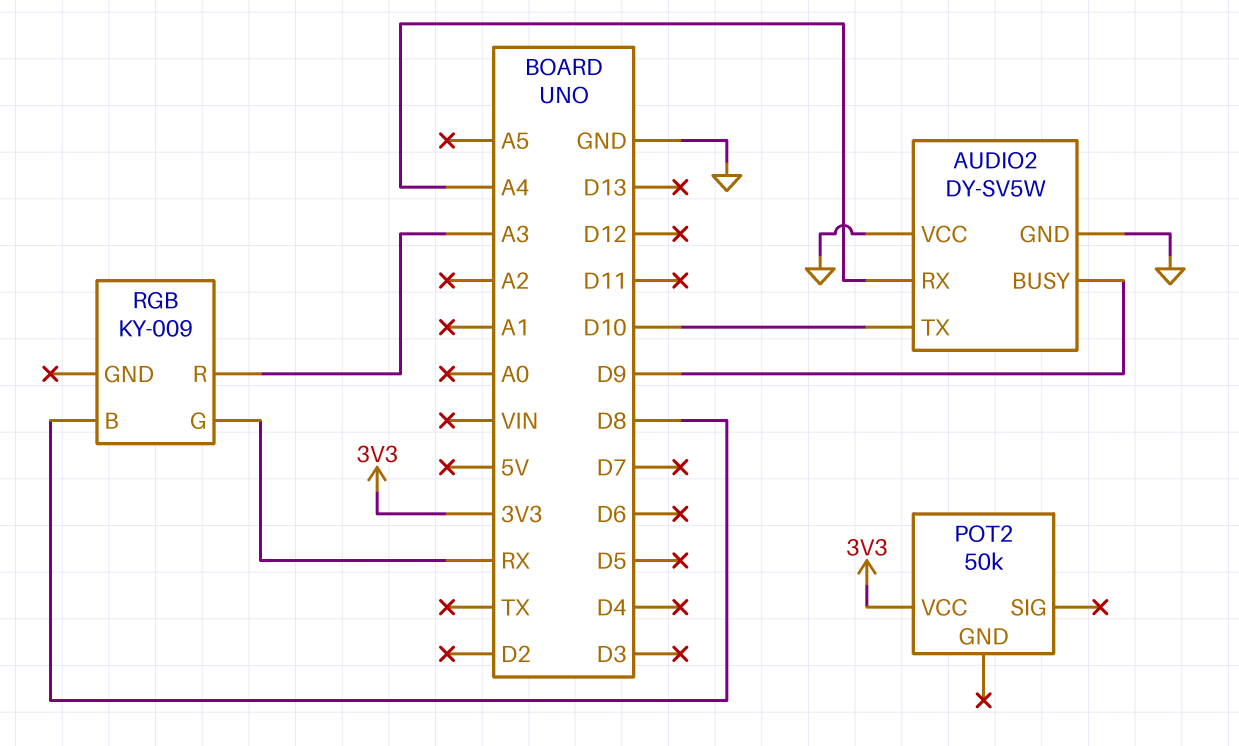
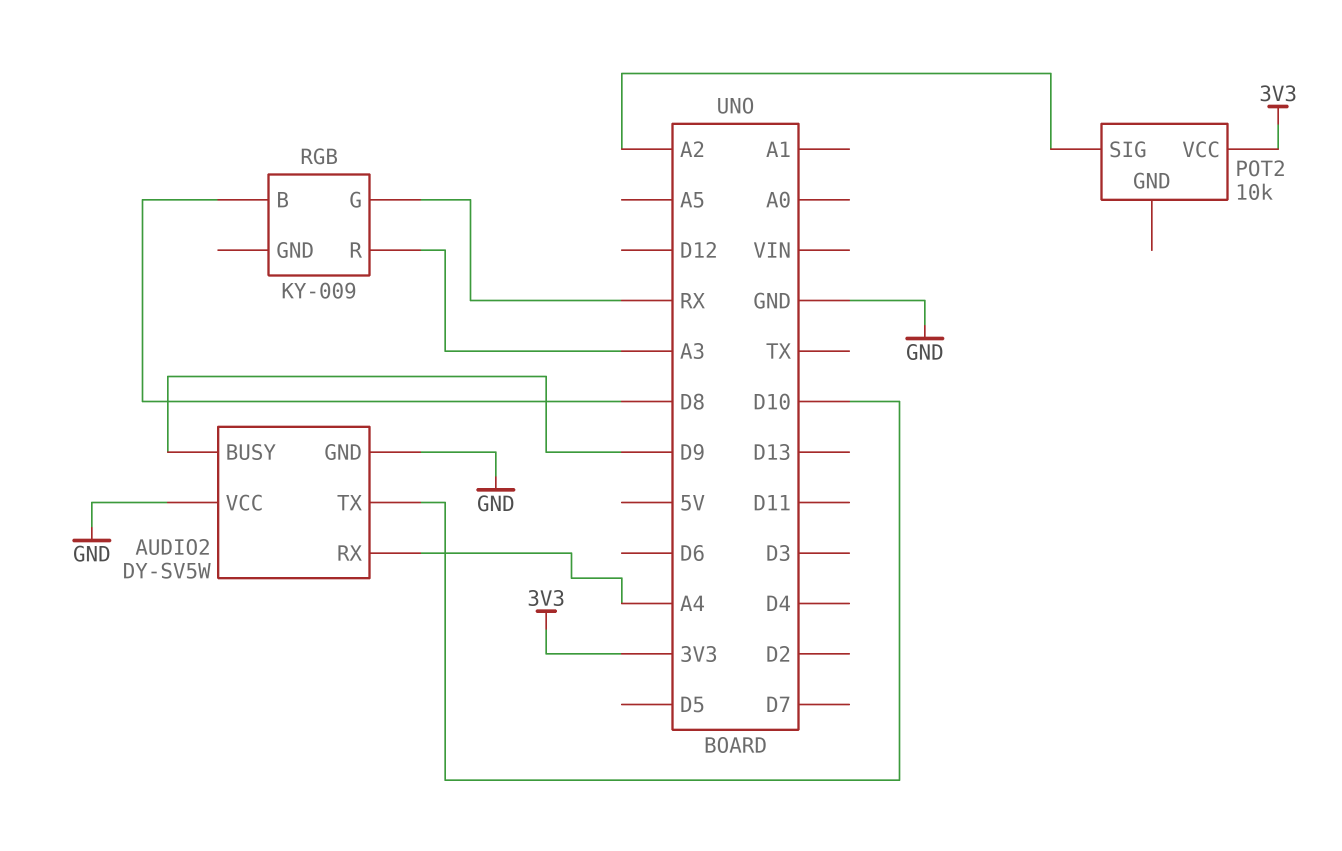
POT2: 50k -> 10k
POT2 pin SIG: none -> A2

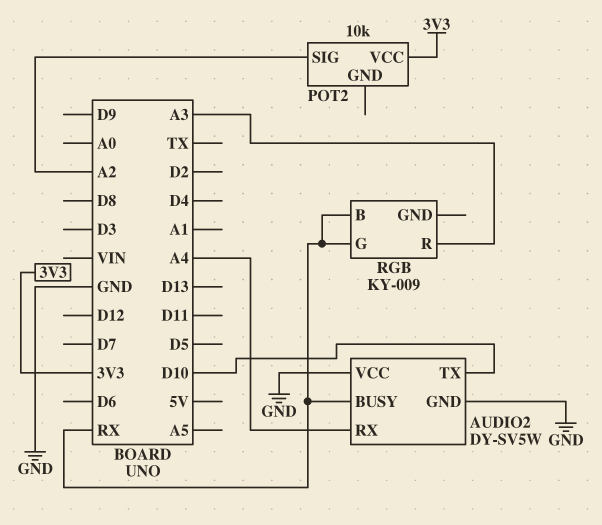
AUDIO2 pin BUSY: D9 -> RX
RGB pin B: D8 -> RX

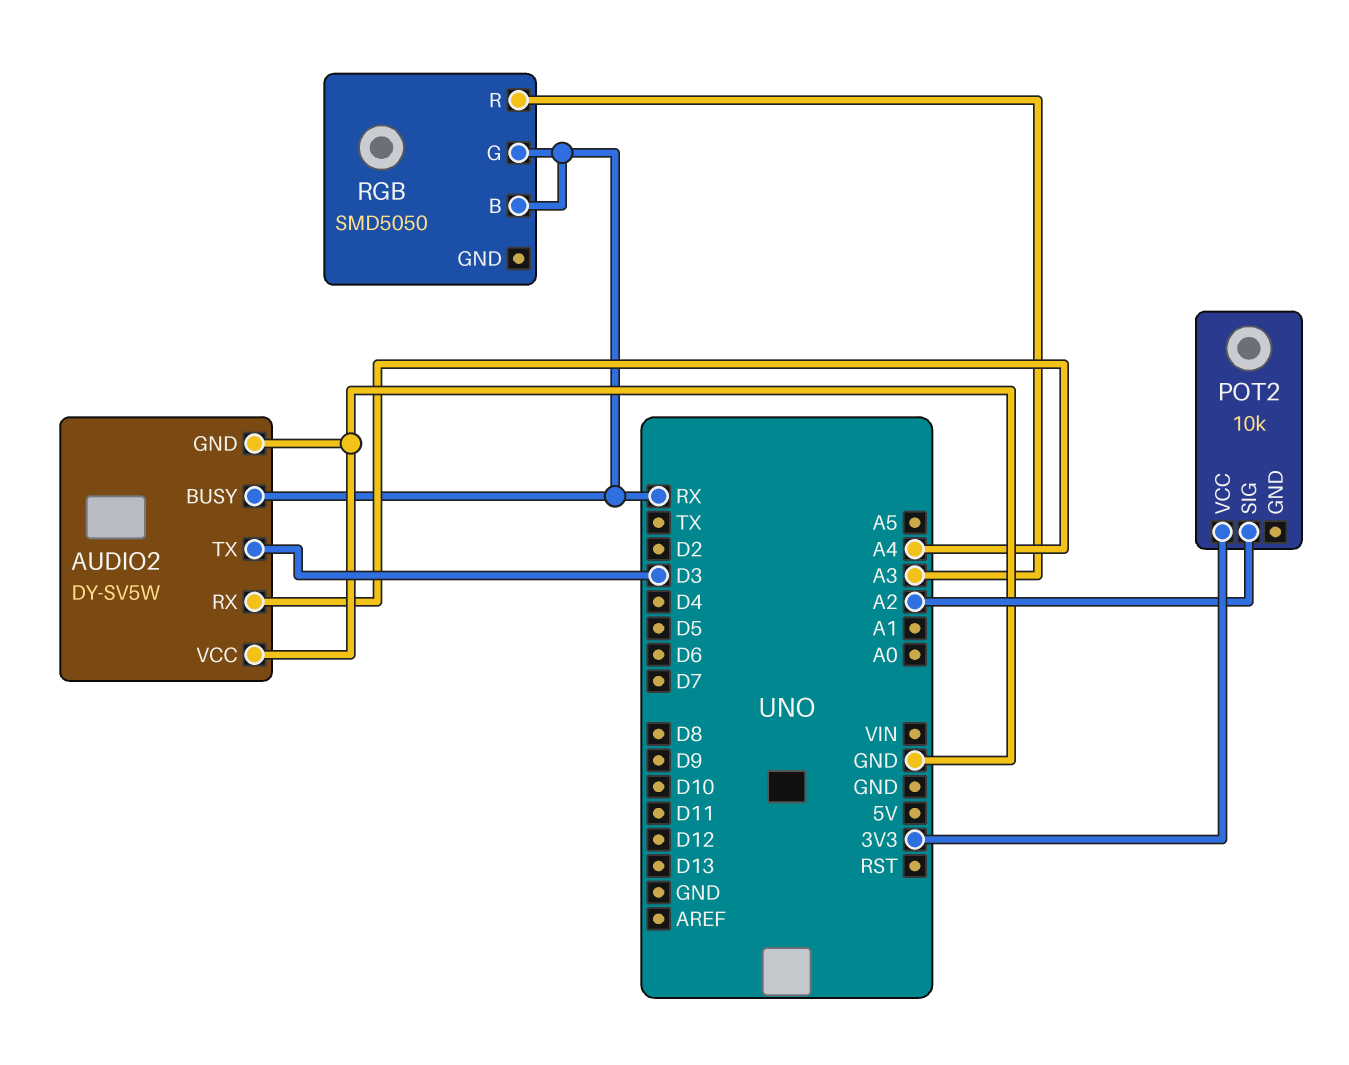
AUDIO2 pin TX: D10 -> D3
RGB: KY-009 -> SMD5050

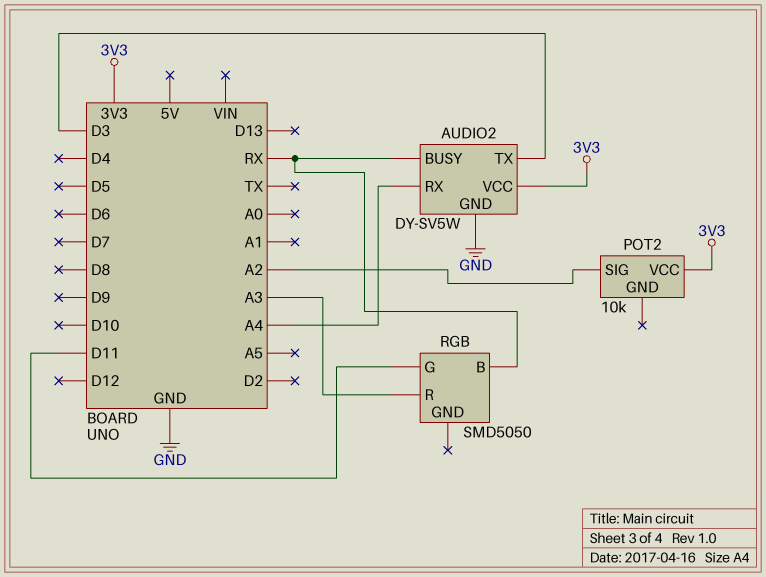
AUDIO2 pin VCC: GND -> 3V3
RGB pin G: RX -> D11

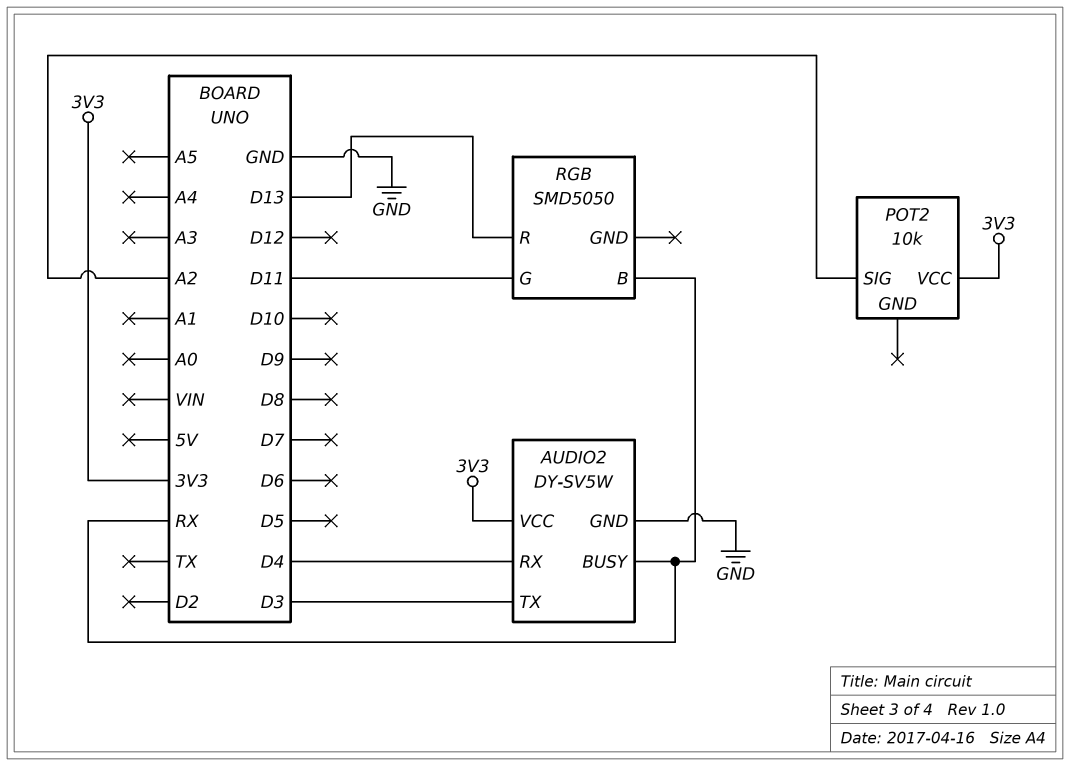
AUDIO2 pin RX: A4 -> D4
RGB pin R: A3 -> D13

